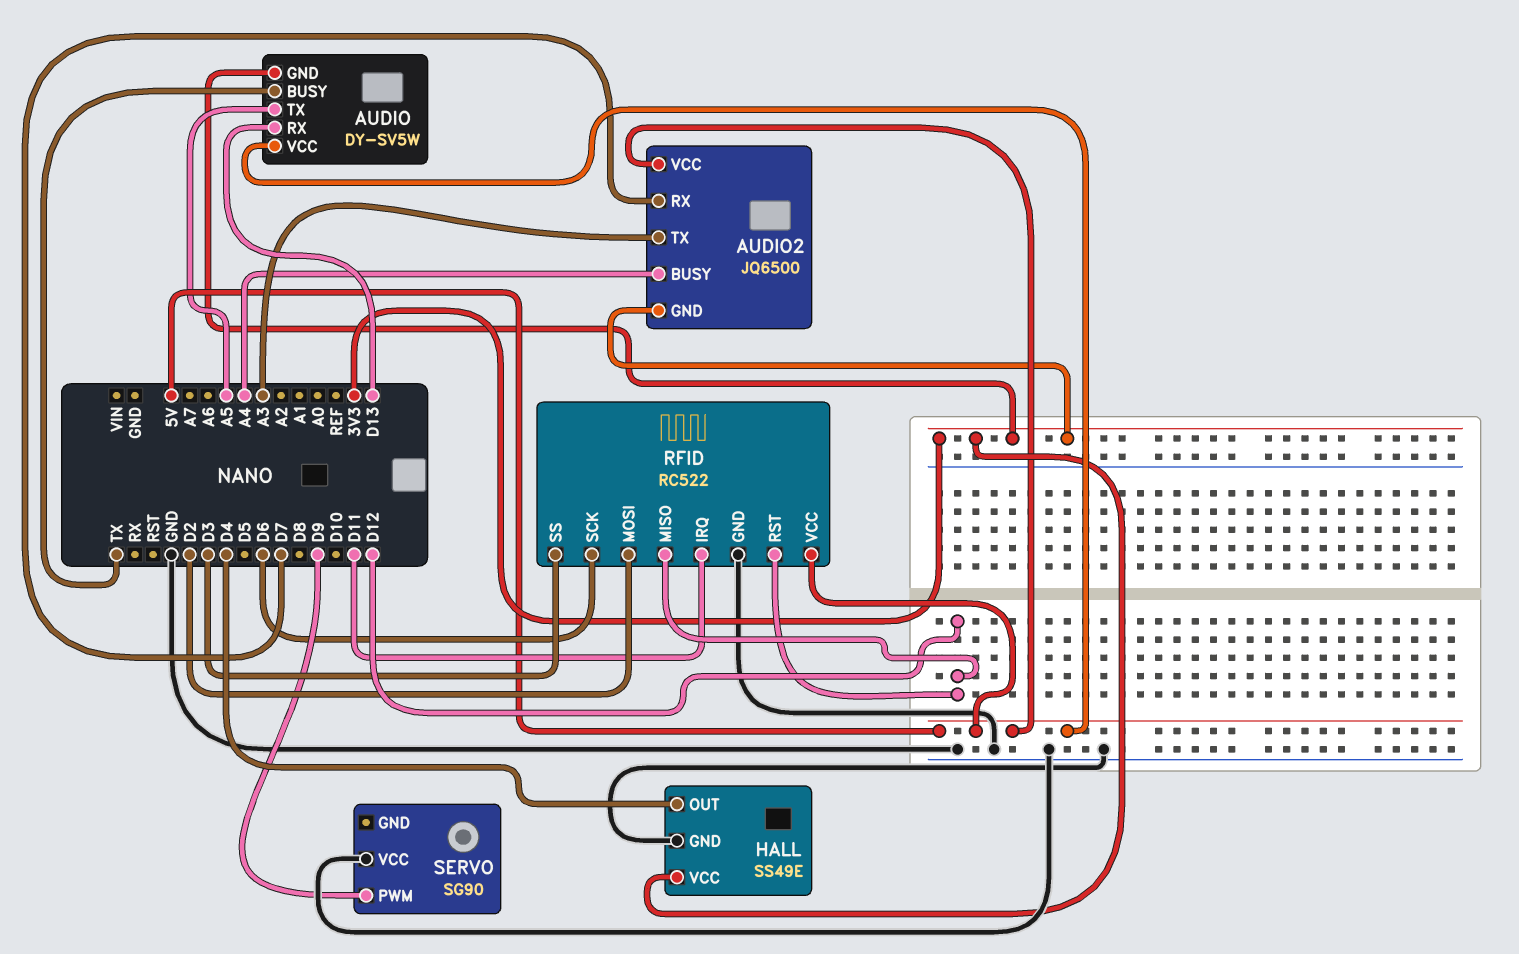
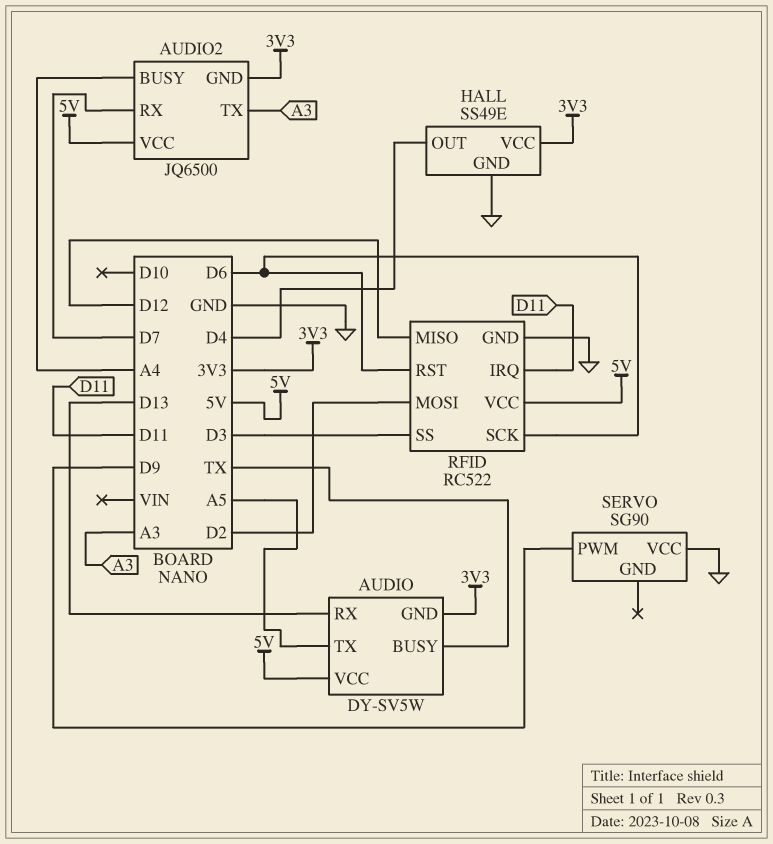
RFID pin RST: D12 -> D6

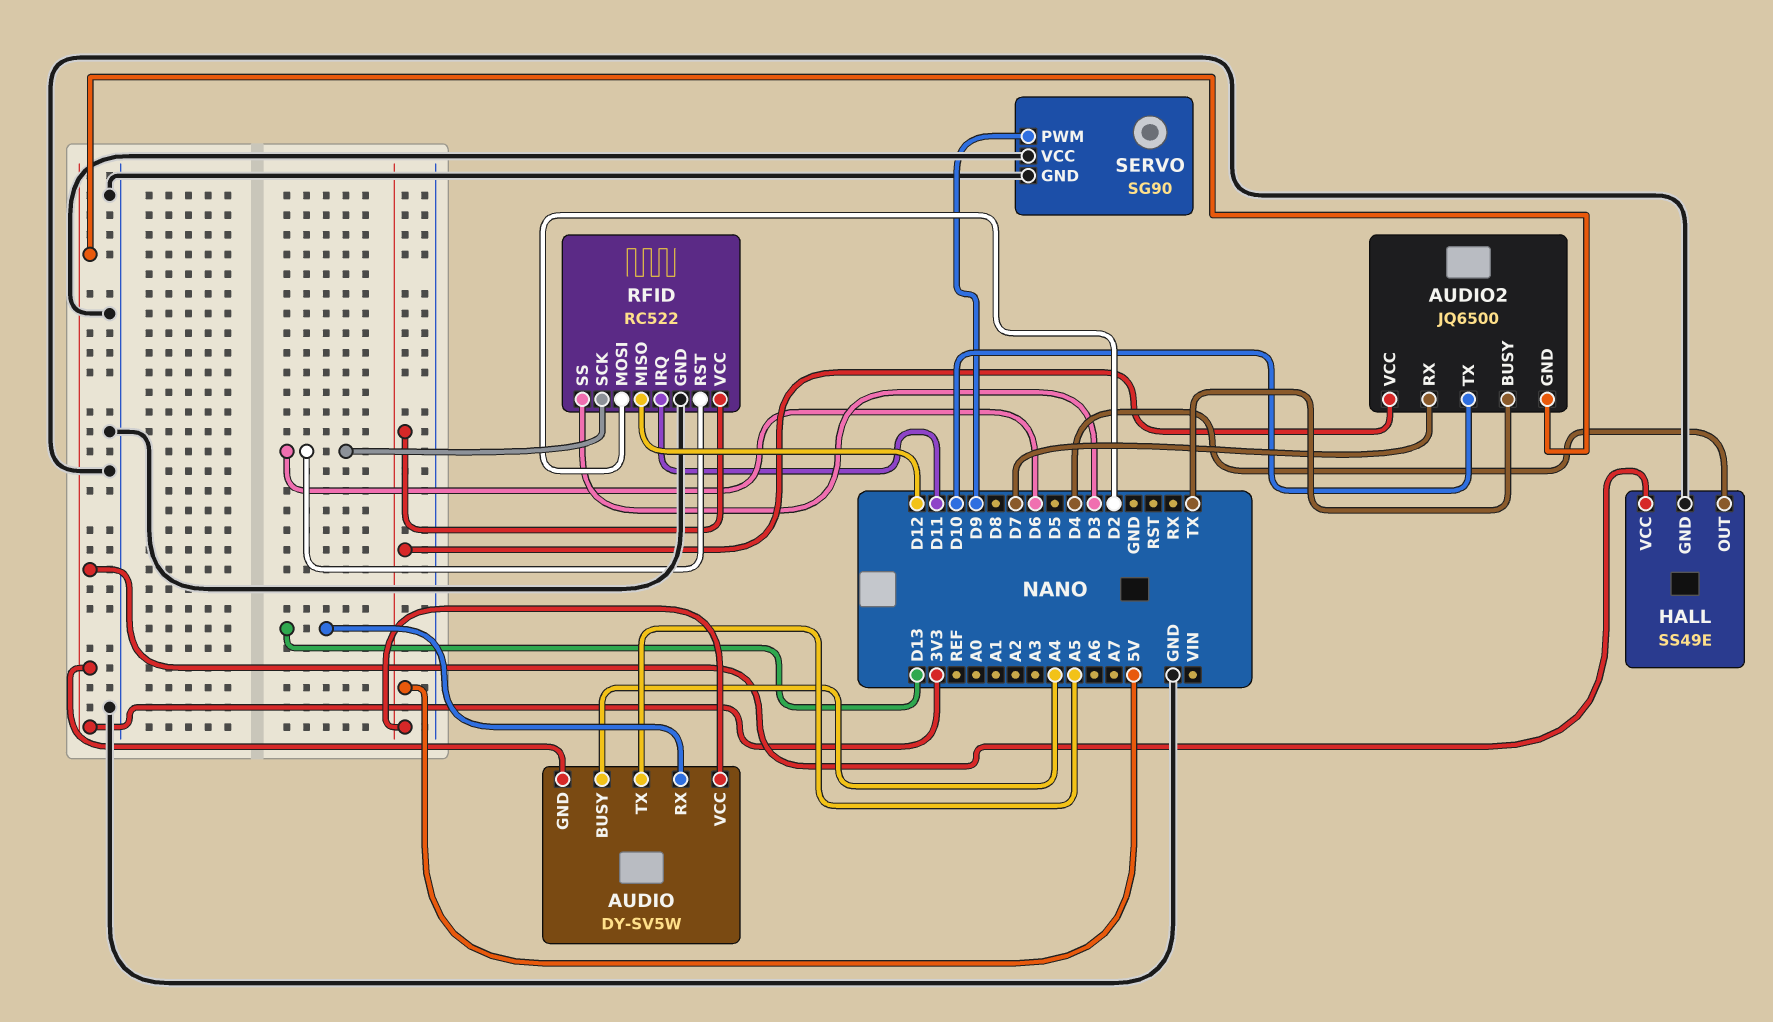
AUDIO pin BUSY: TX -> A4
AUDIO2 pin BUSY: A4 -> TX
AUDIO2 pin TX: A3 -> D10
SERVO pin GND: none -> GND

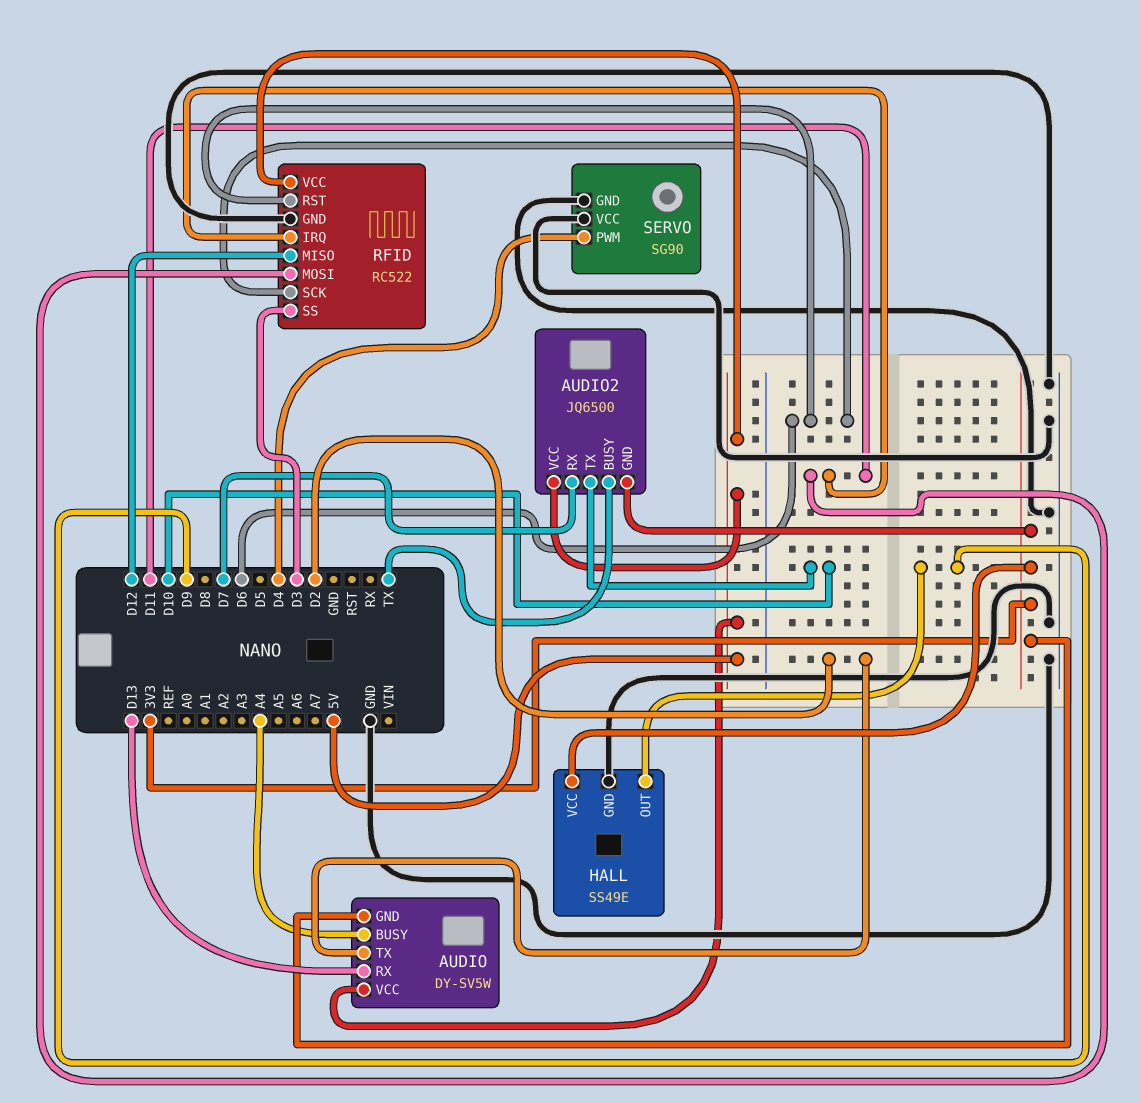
AUDIO pin TX: A5 -> D2
HALL pin OUT: D4 -> D9
RFID pin MOSI: D2 -> D11
SERVO pin PWM: D9 -> D4

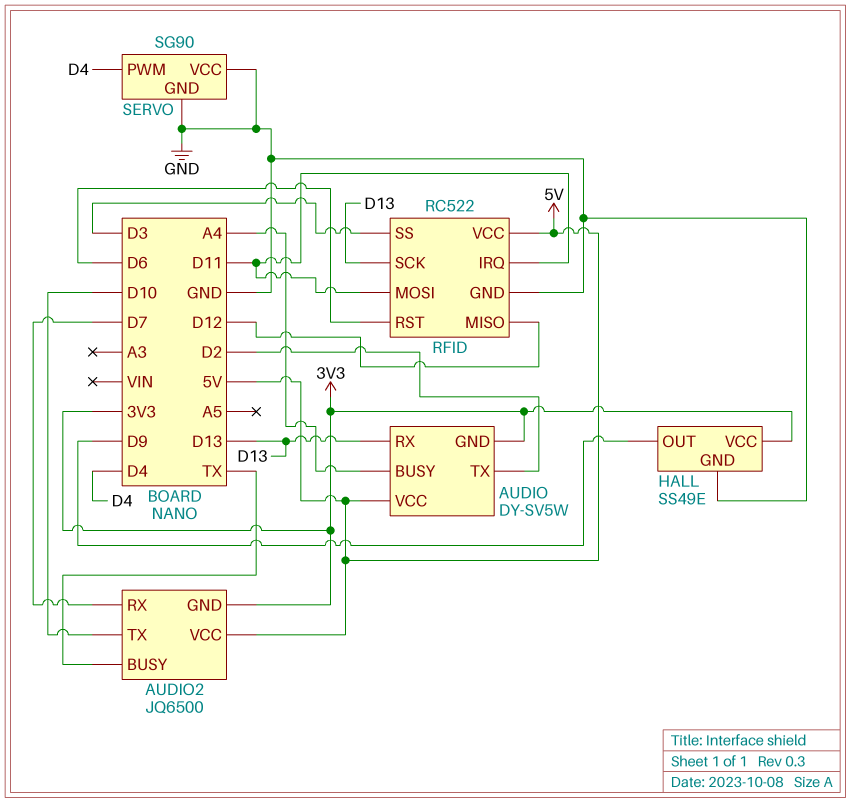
RFID pin SCK: D6 -> D13

